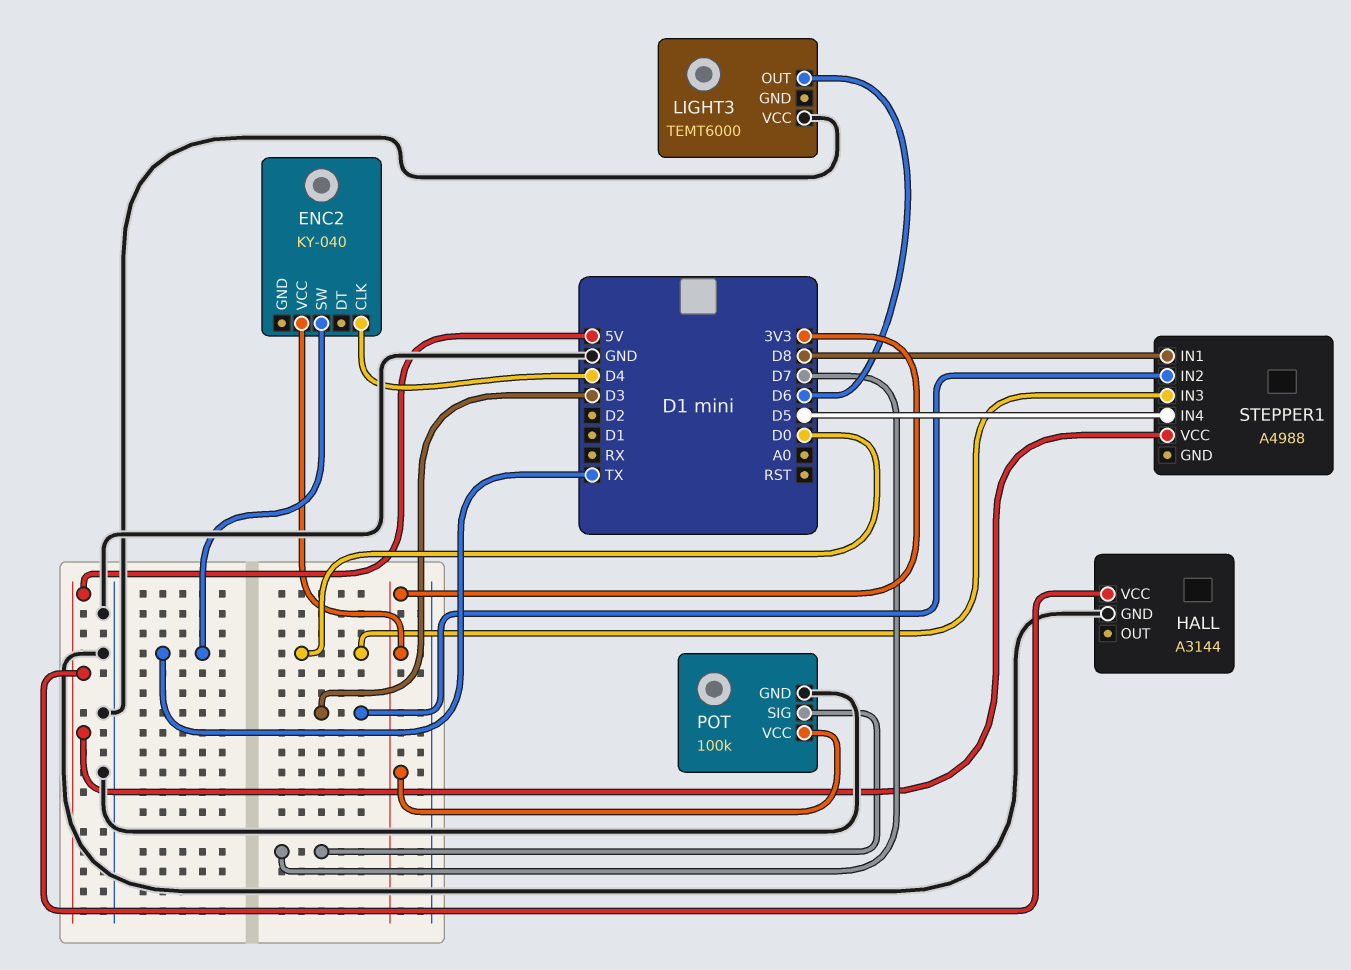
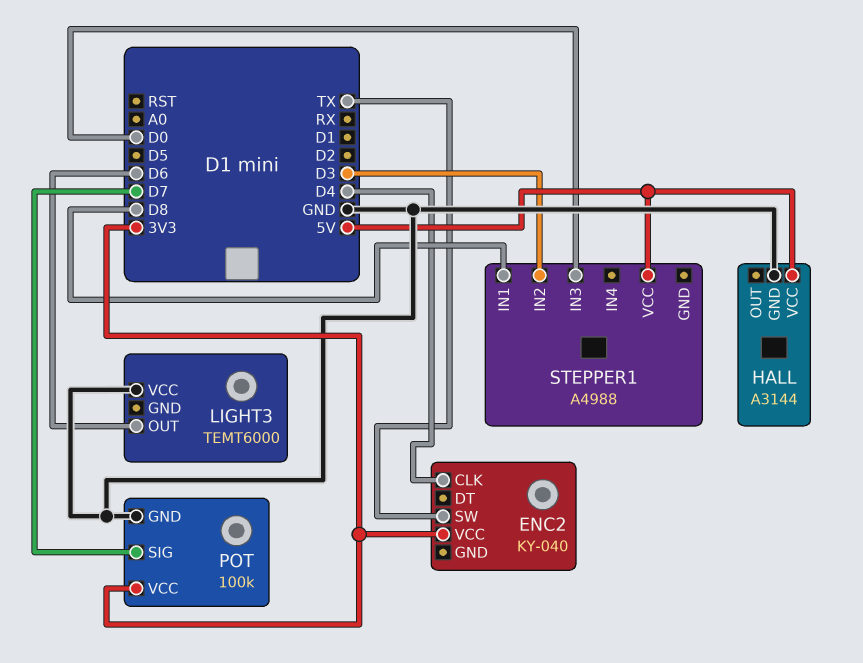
STEPPER1 pin IN4: D5 -> none

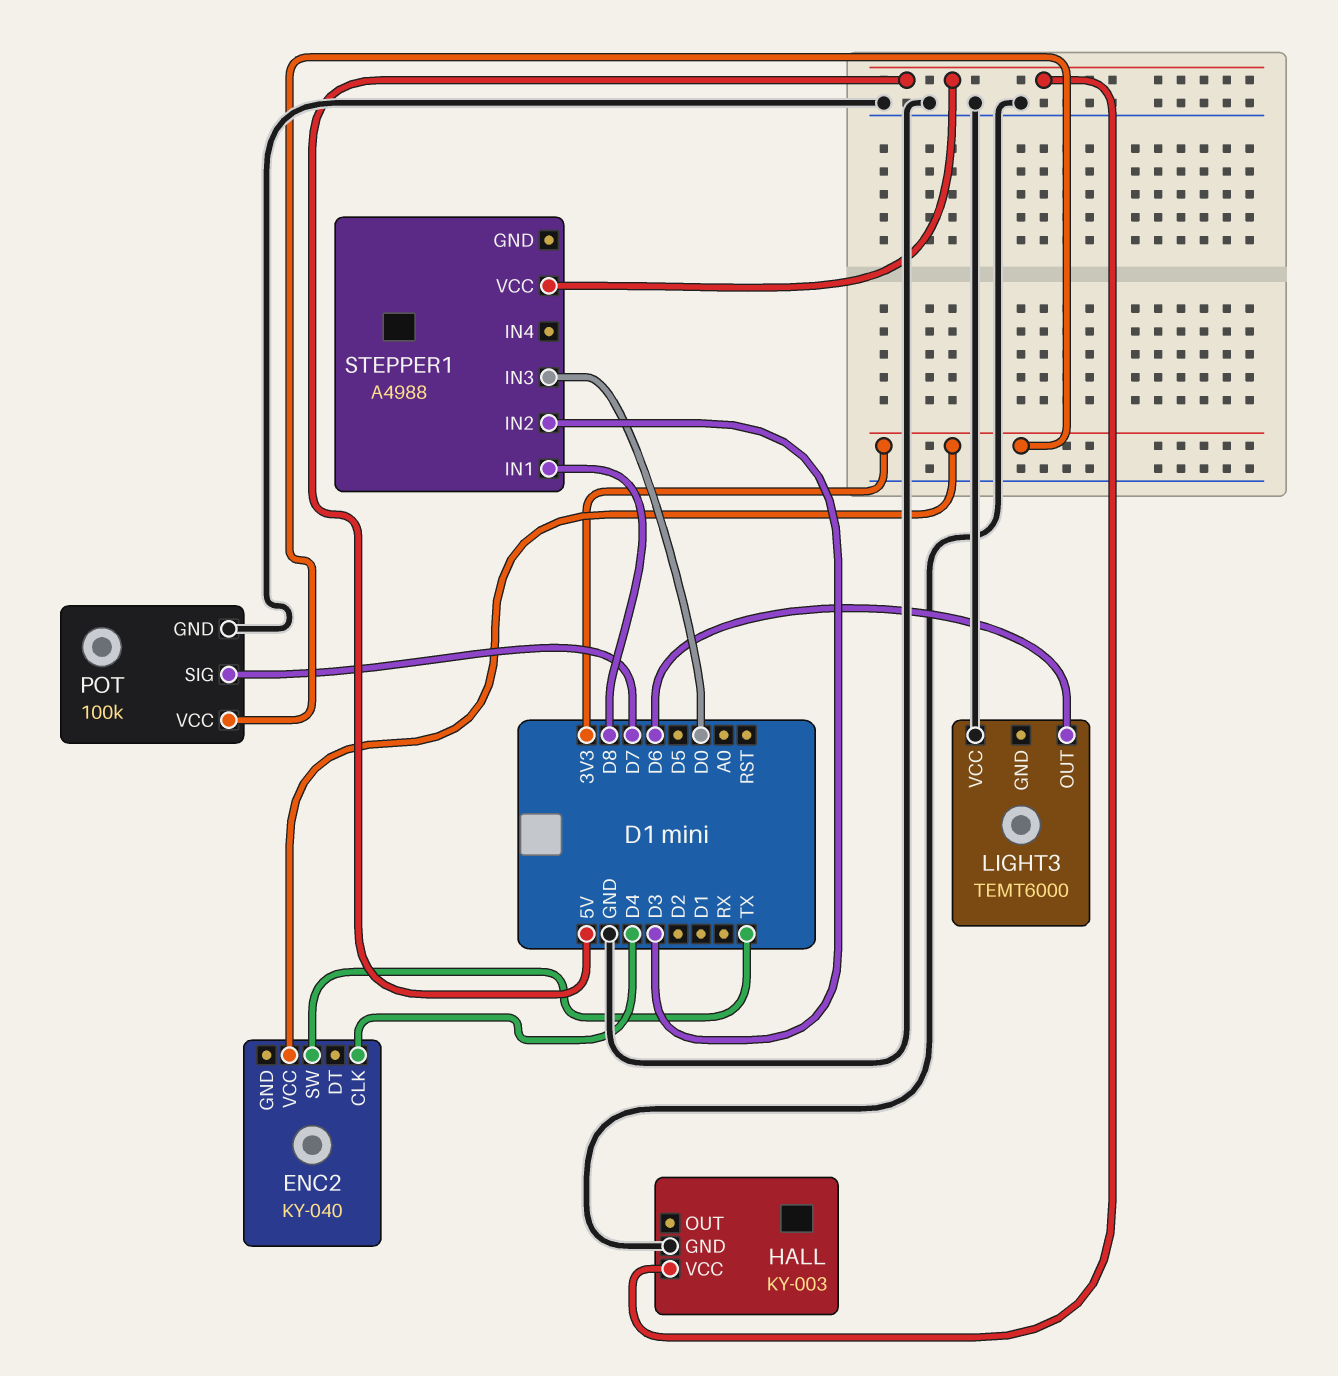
HALL: A3144 -> KY-003

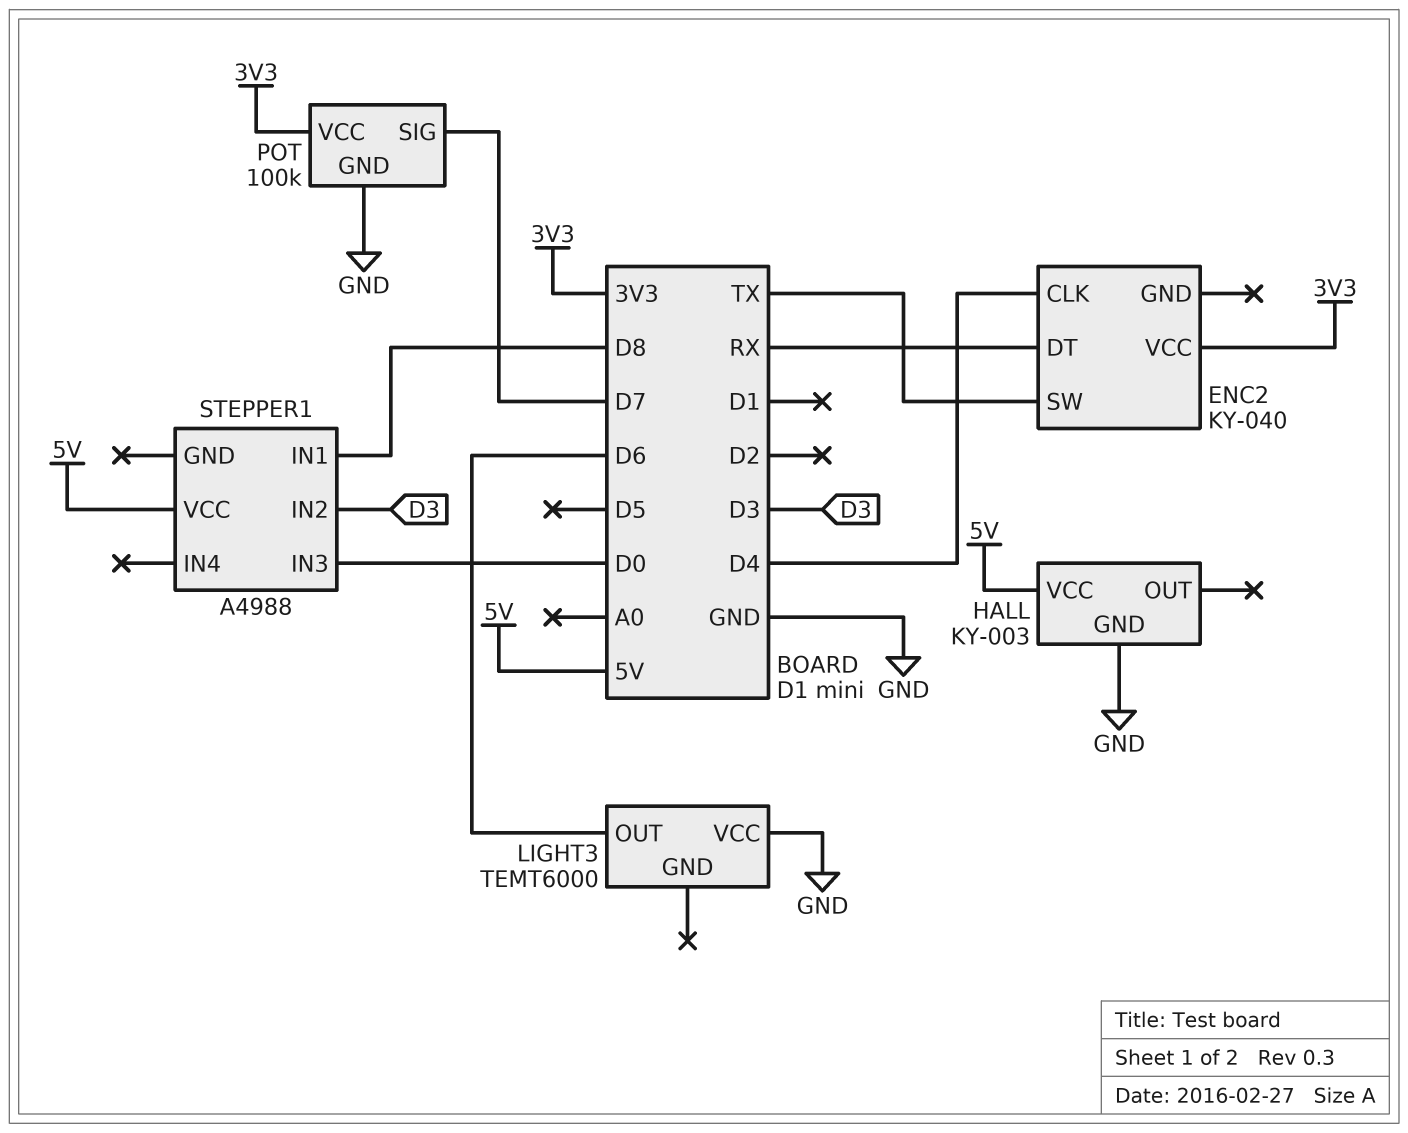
ENC2 pin DT: none -> RX

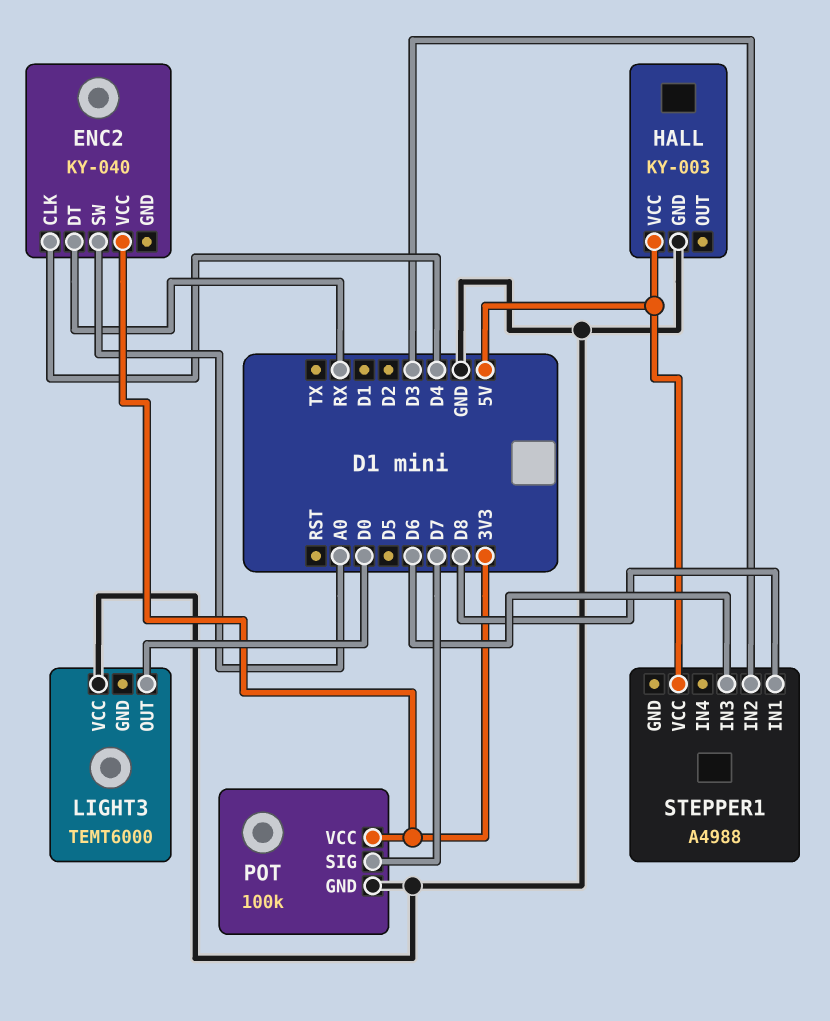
ENC2 pin SW: TX -> A0
LIGHT3 pin OUT: D6 -> D0
STEPPER1 pin IN3: D0 -> D6

